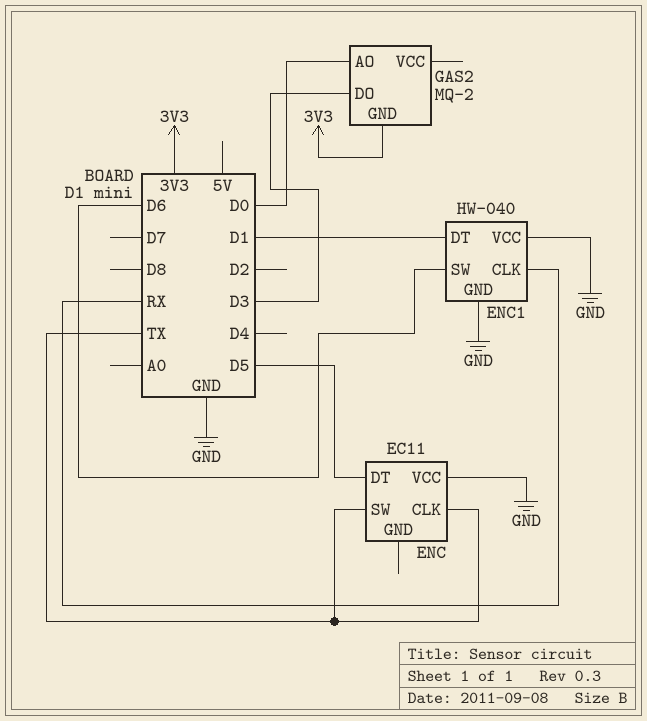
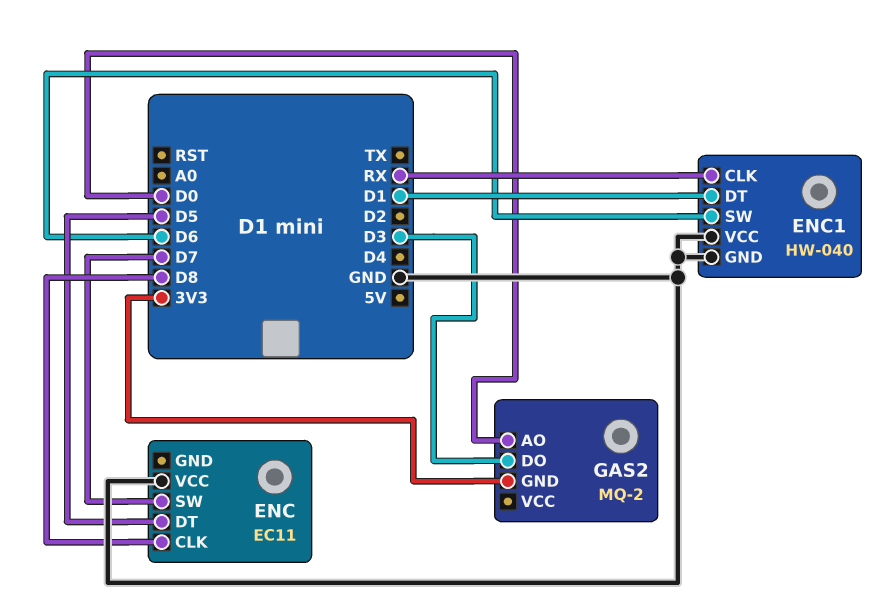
ENC pin CLK: TX -> D8
ENC pin SW: TX -> D7

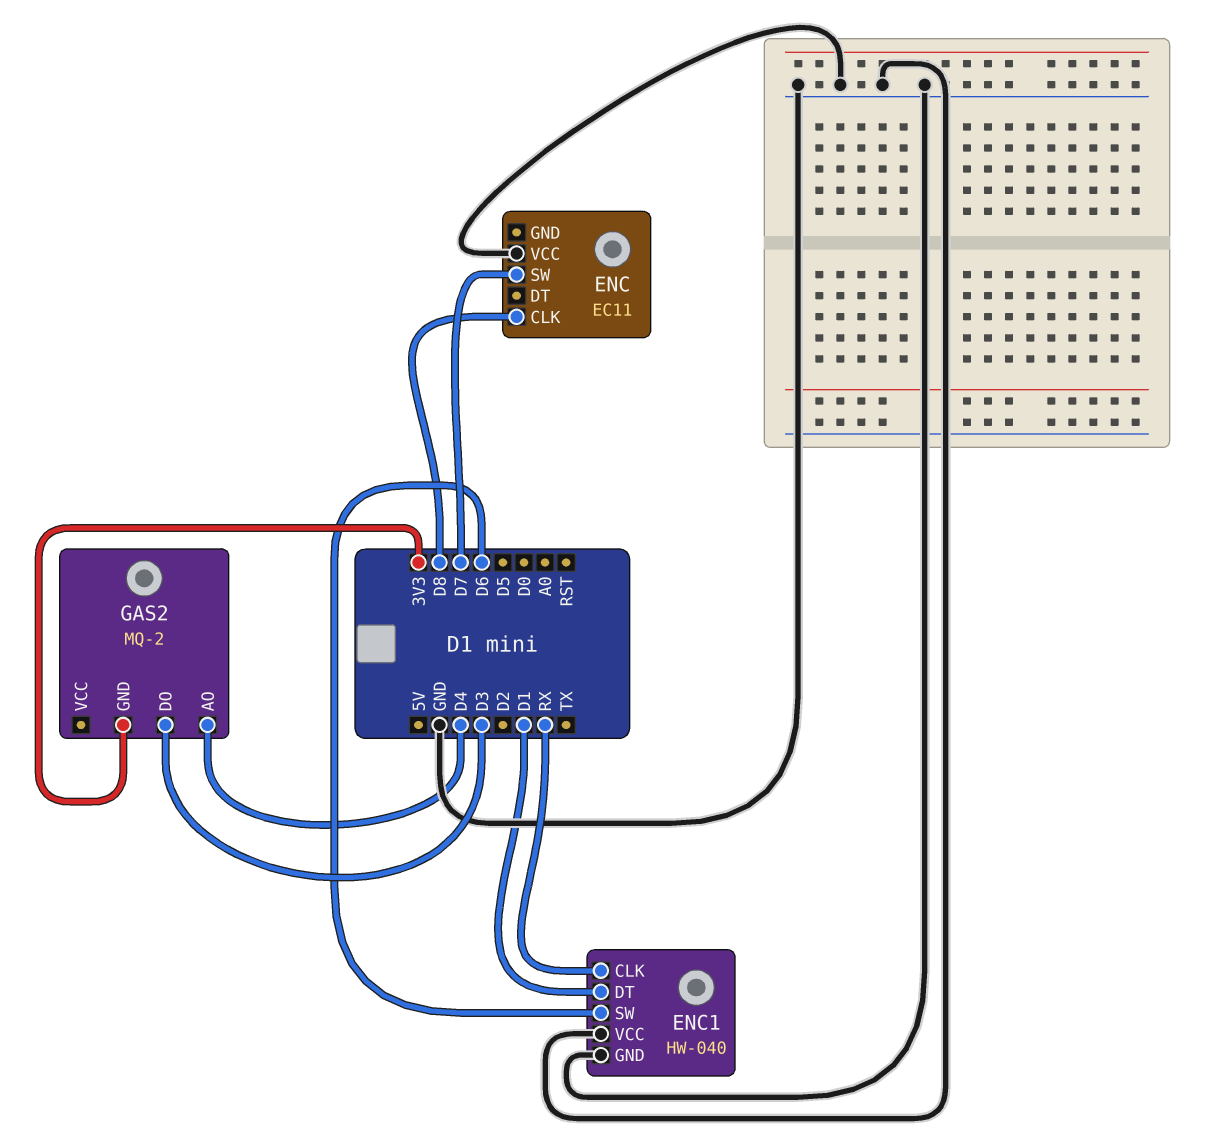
ENC pin DT: D5 -> none
GAS2 pin AO: D0 -> D4

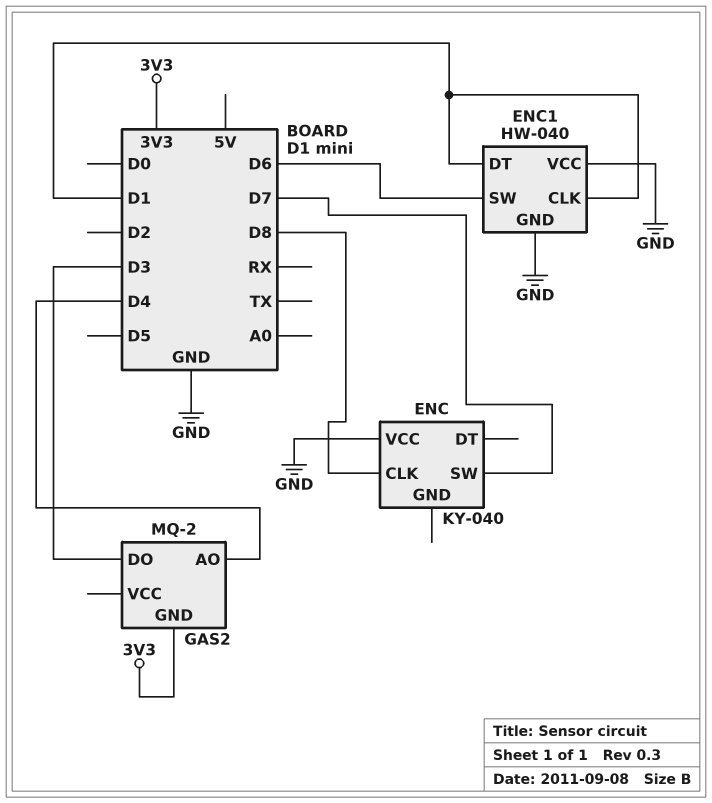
ENC: EC11 -> KY-040
ENC1 pin CLK: RX -> D1

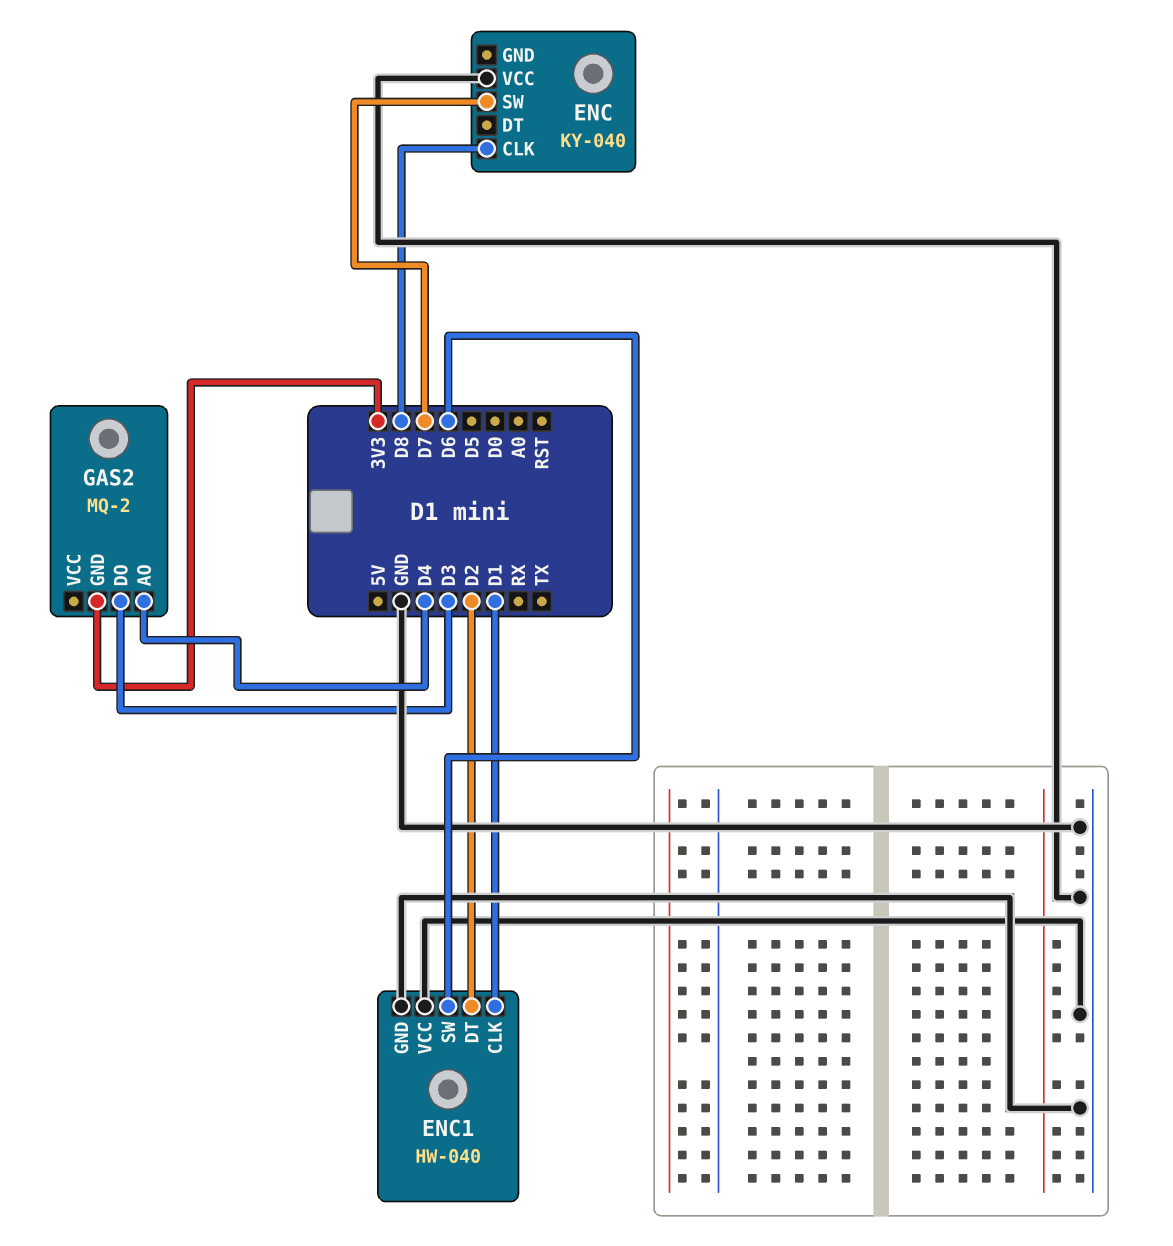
ENC1 pin DT: D1 -> D2

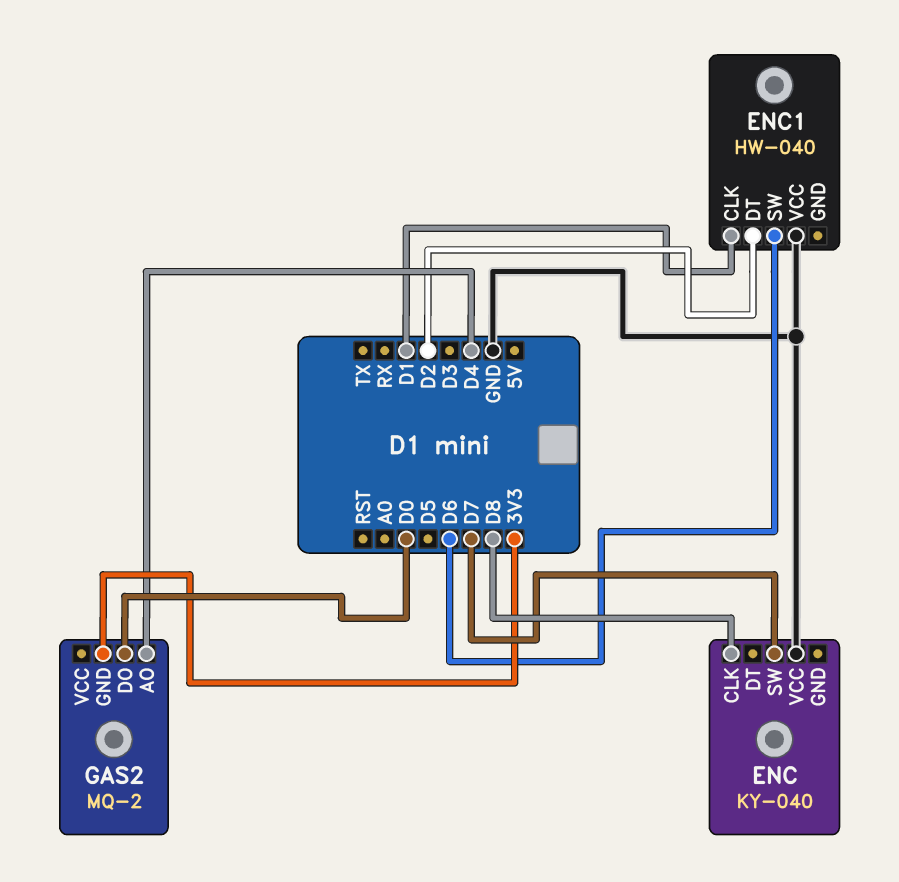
ENC1 pin GND: GND -> none
GAS2 pin DO: D3 -> D0

